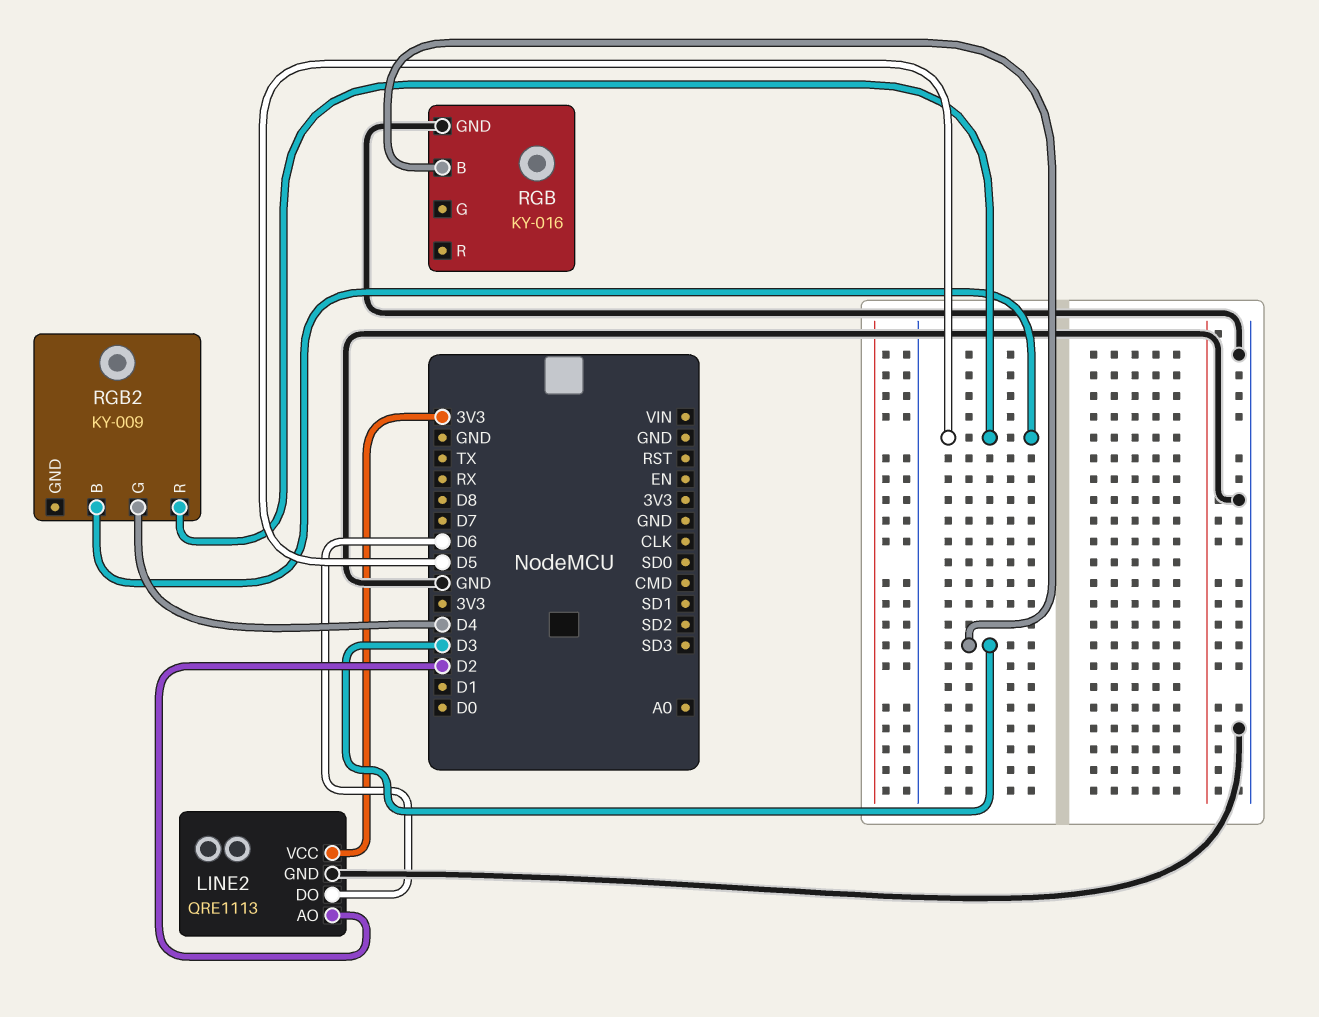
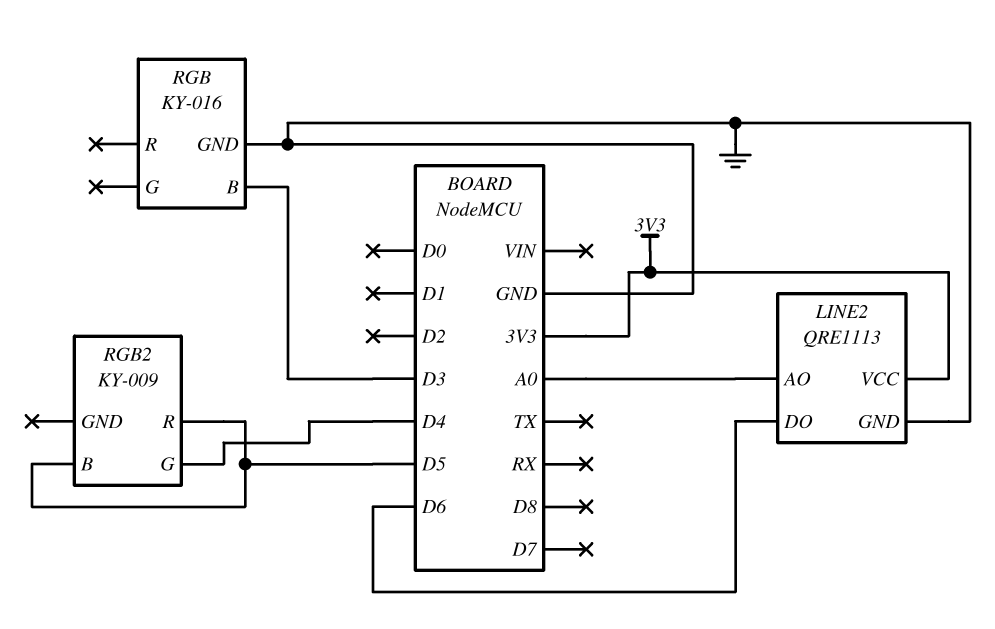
LINE2 pin AO: D2 -> A0

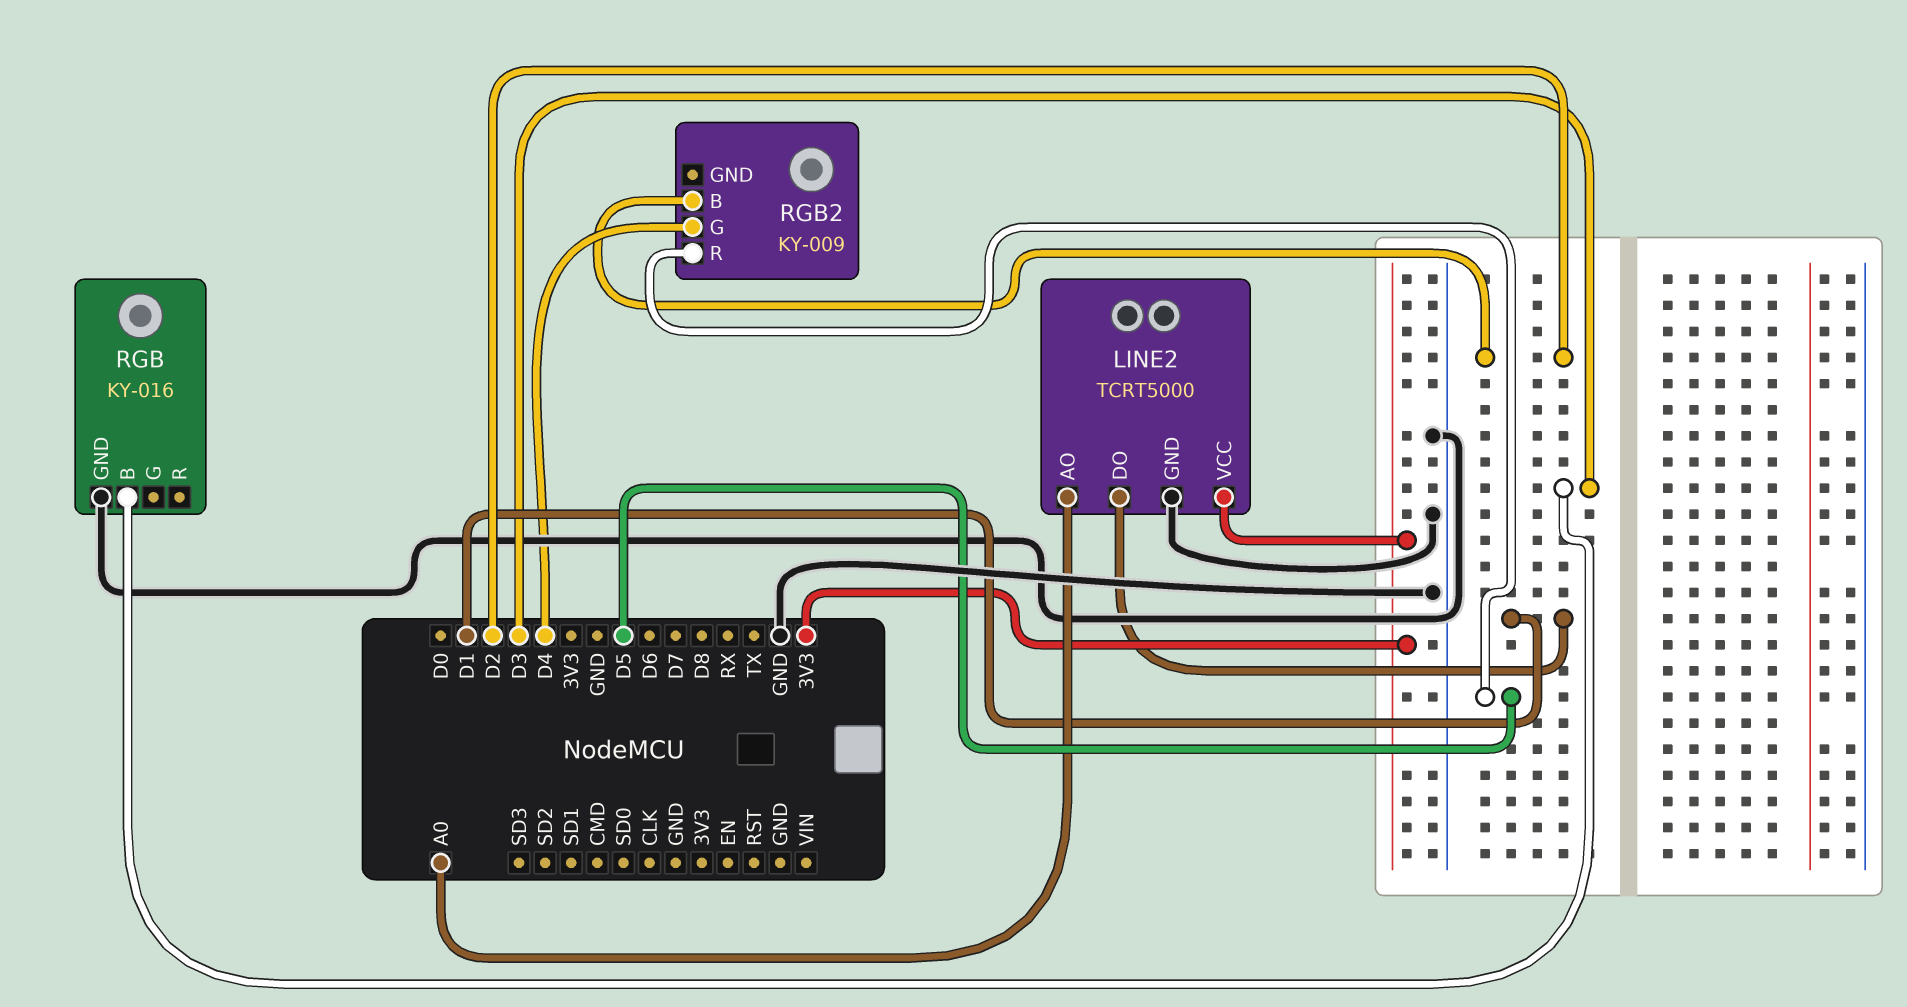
LINE2: QRE1113 -> TCRT5000
LINE2 pin DO: D6 -> D1
RGB2 pin B: D5 -> D2

